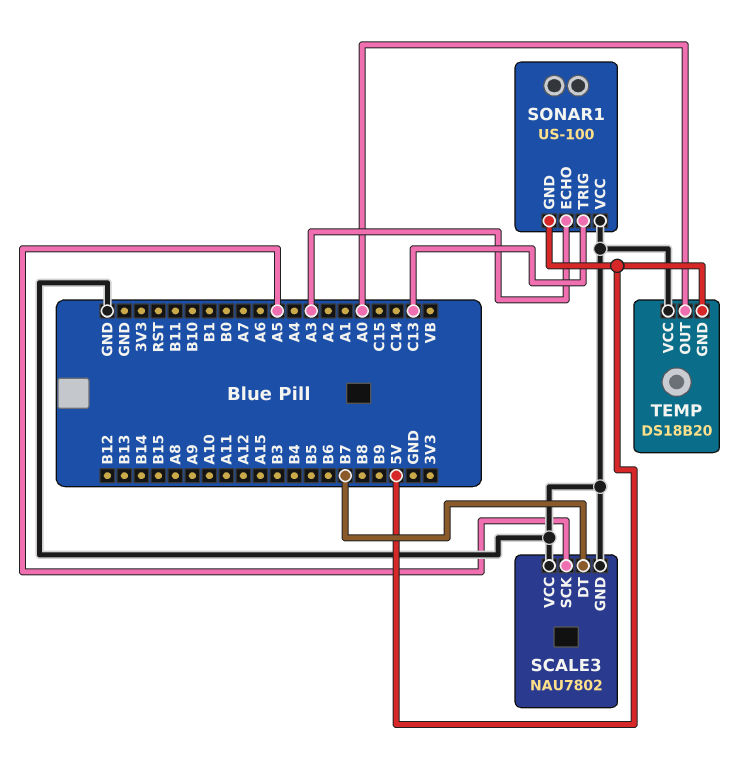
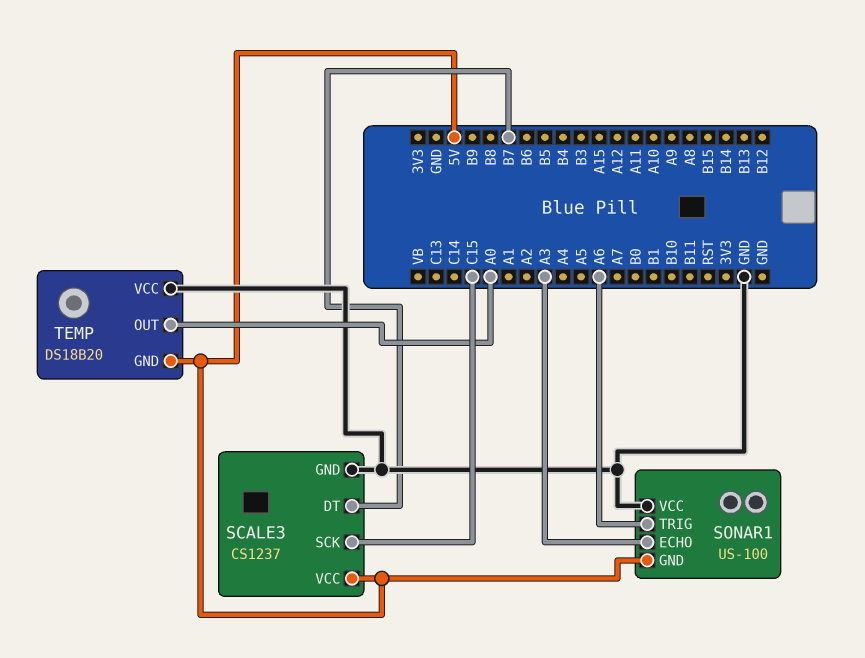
SCALE3: NAU7802 -> CS1237
SCALE3 pin SCK: A5 -> C15
SCALE3 pin VCC: GND -> 5V
SONAR1 pin TRIG: C13 -> A6

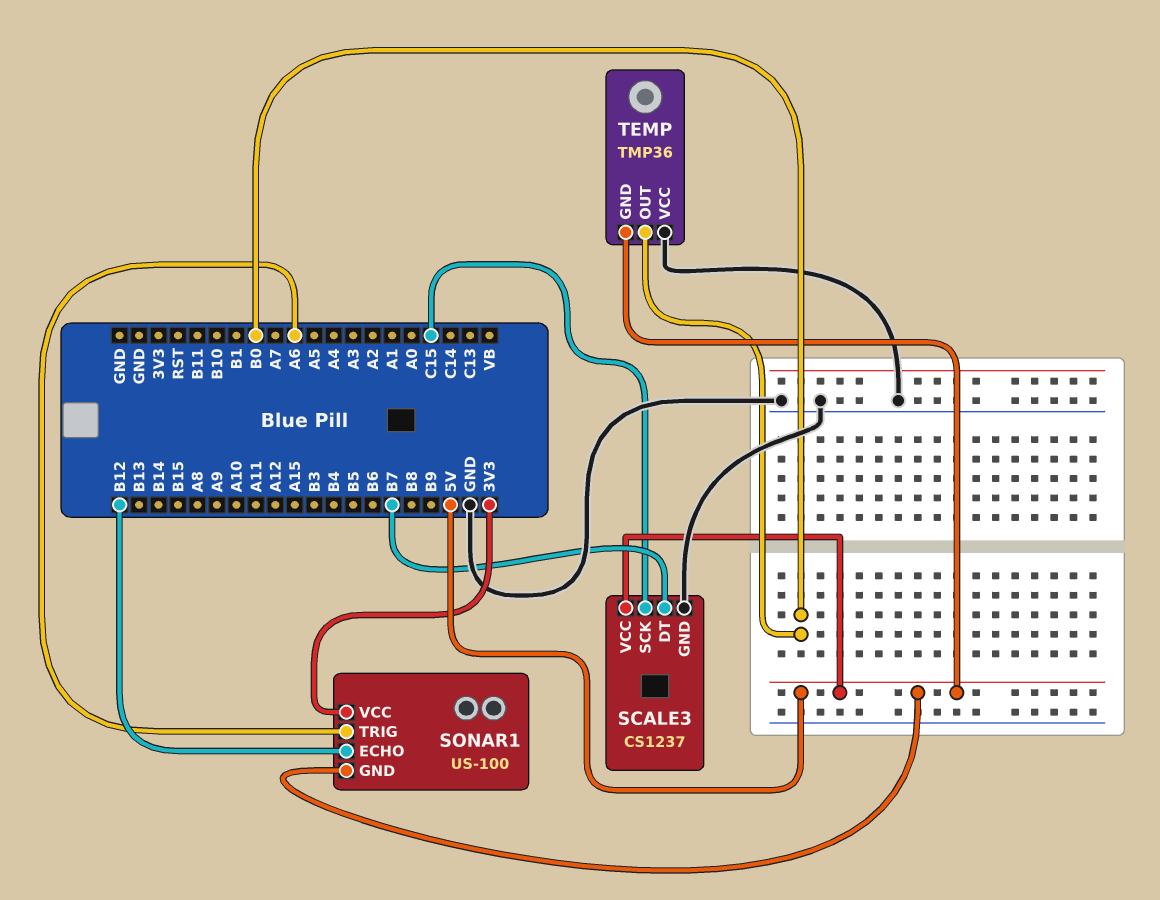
SONAR1 pin ECHO: A3 -> B12
SONAR1 pin VCC: GND -> 3V3
TEMP: DS18B20 -> TMP36
TEMP pin OUT: A0 -> B0

